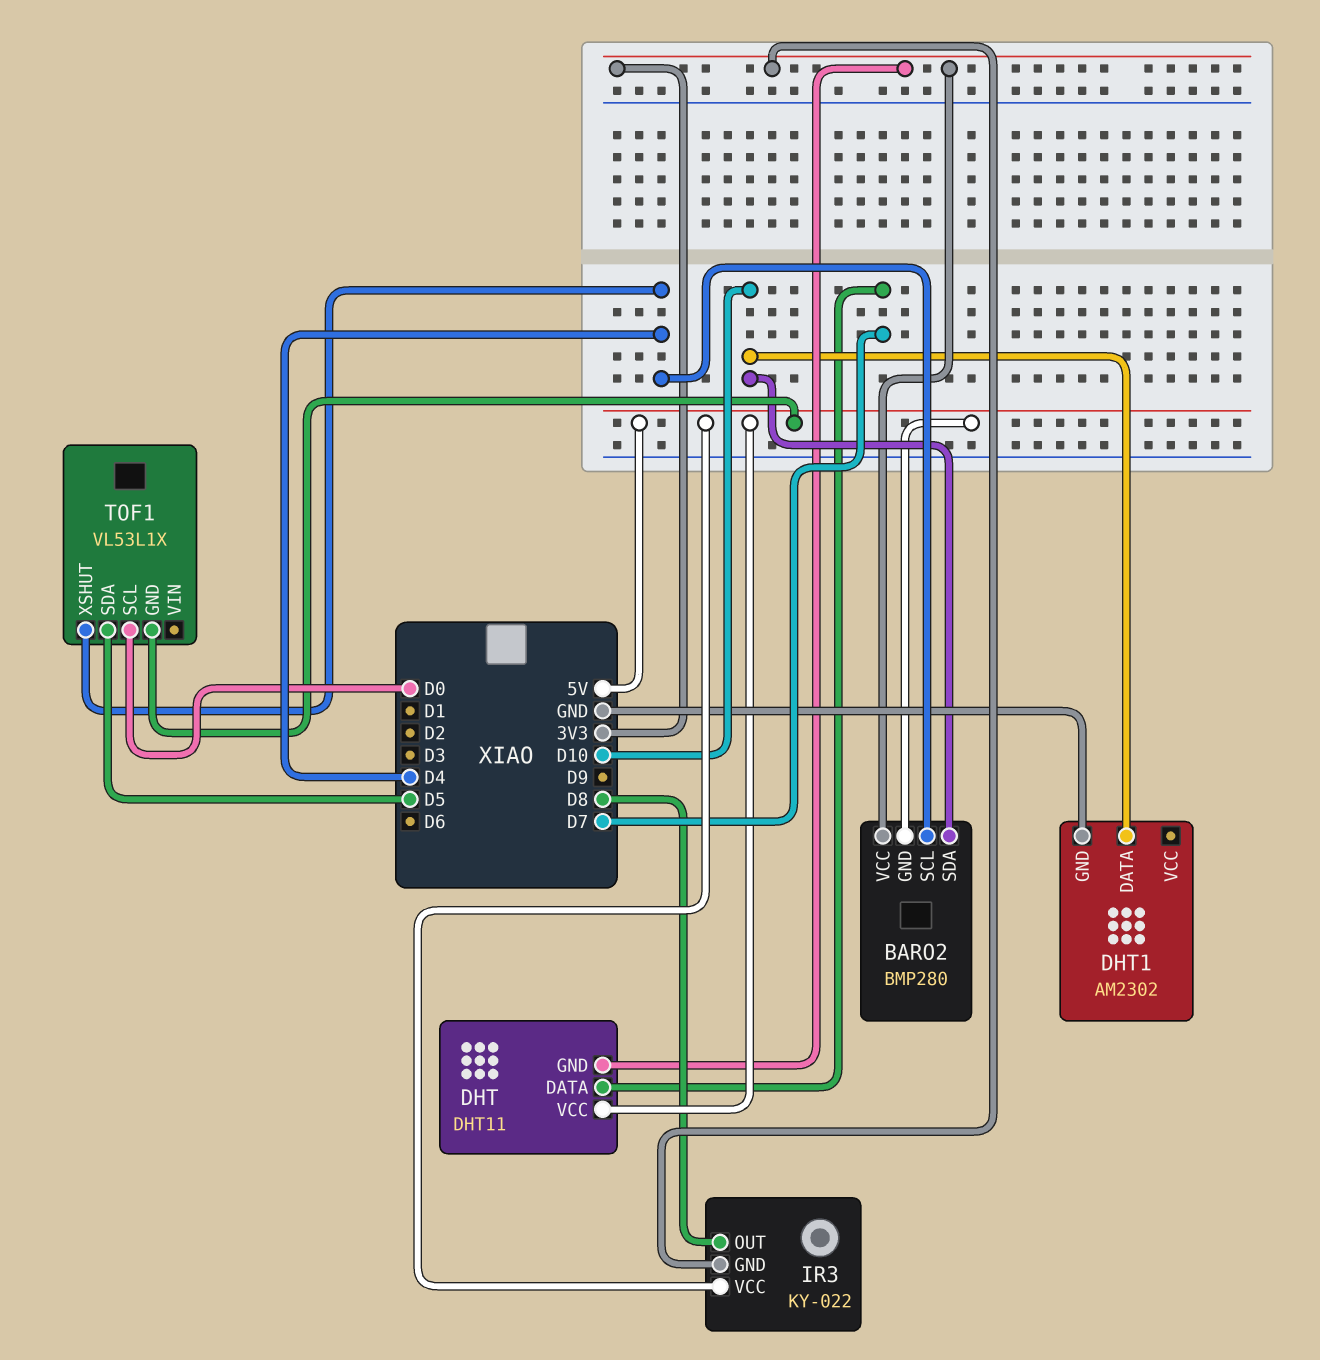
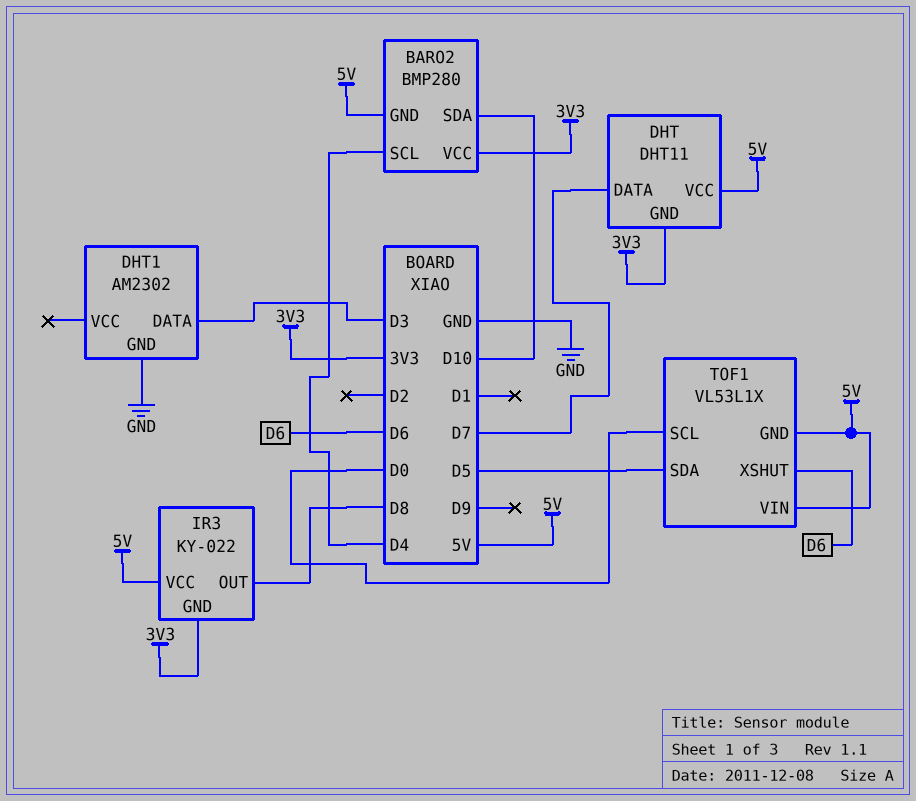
DHT1 pin DATA: D10 -> D3
TOF1 pin VIN: none -> 5V
TOF1 pin XSHUT: D4 -> D6

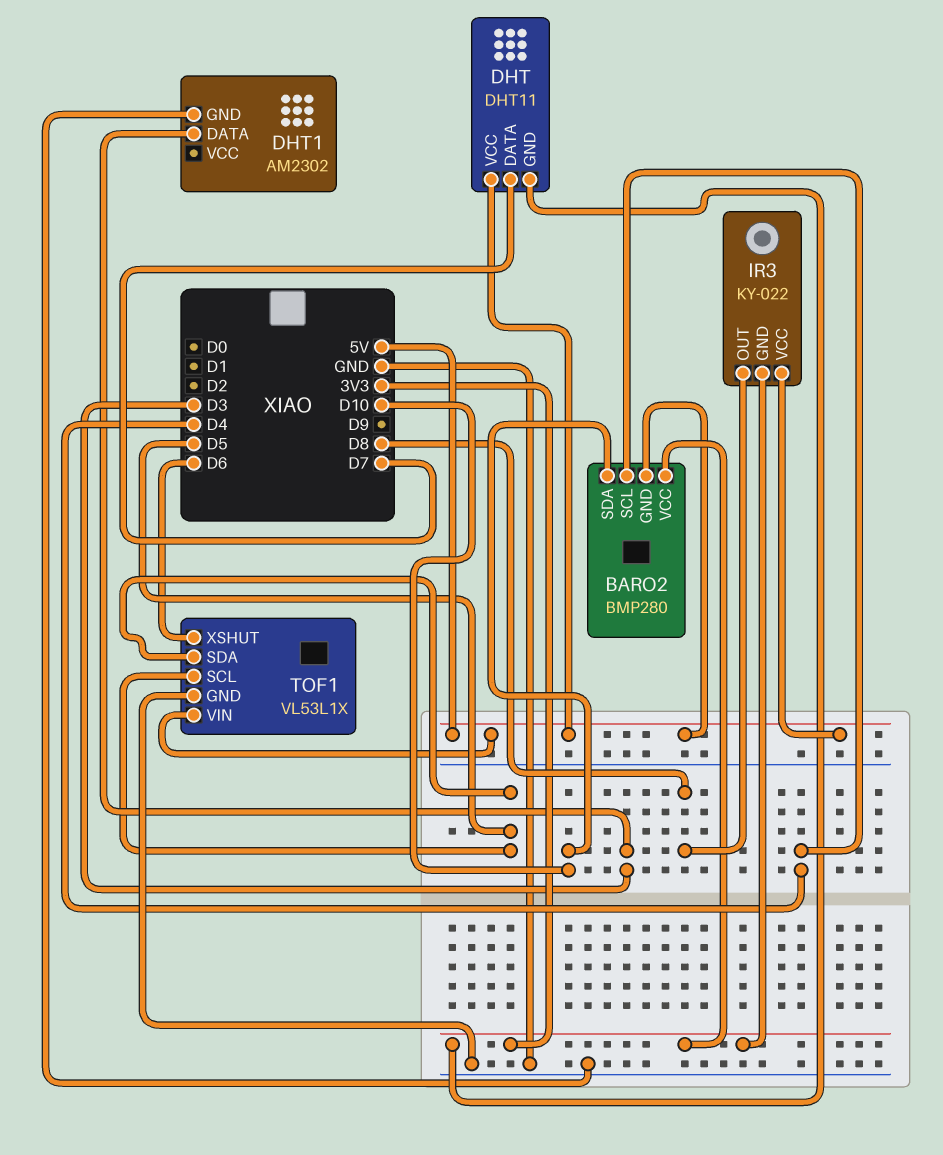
TOF1 pin GND: 5V -> GND
TOF1 pin SCL: D0 -> D5

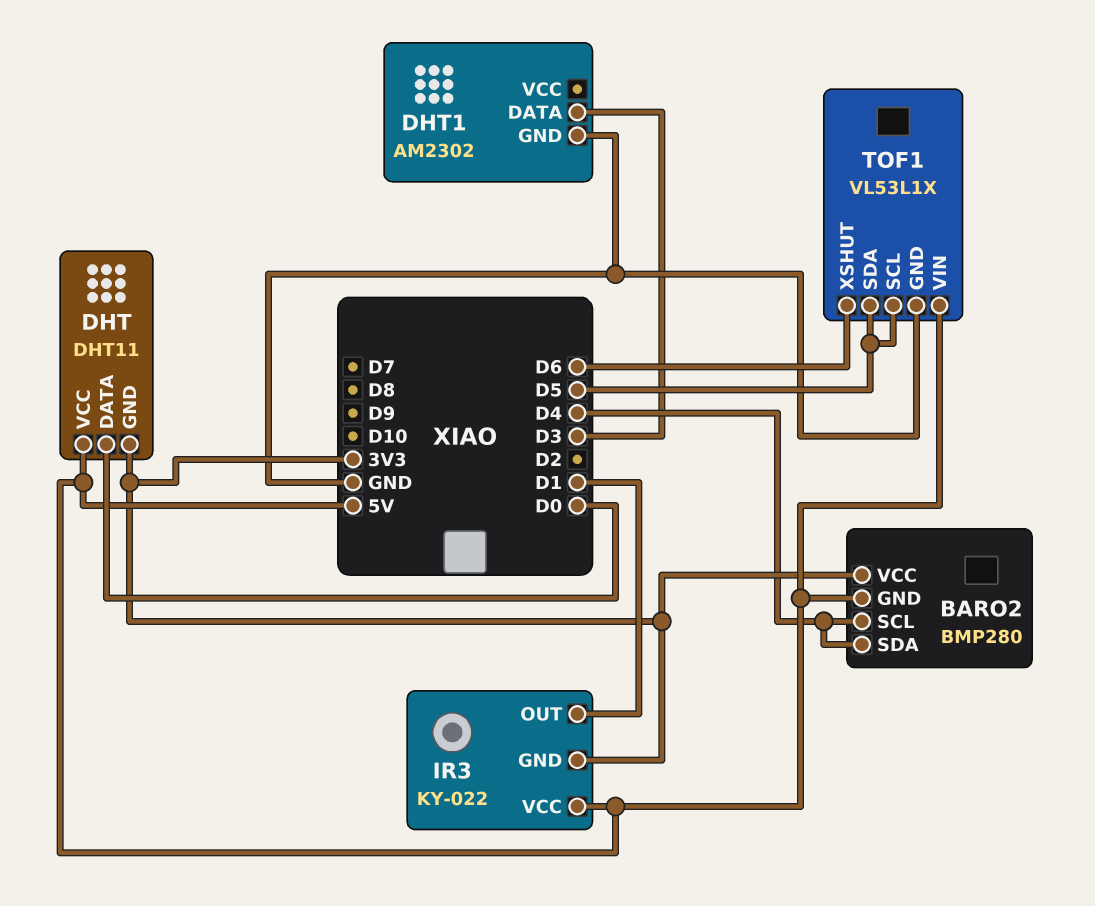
BARO2 pin SDA: D10 -> D4
DHT pin DATA: D7 -> D0
IR3 pin OUT: D8 -> D1

